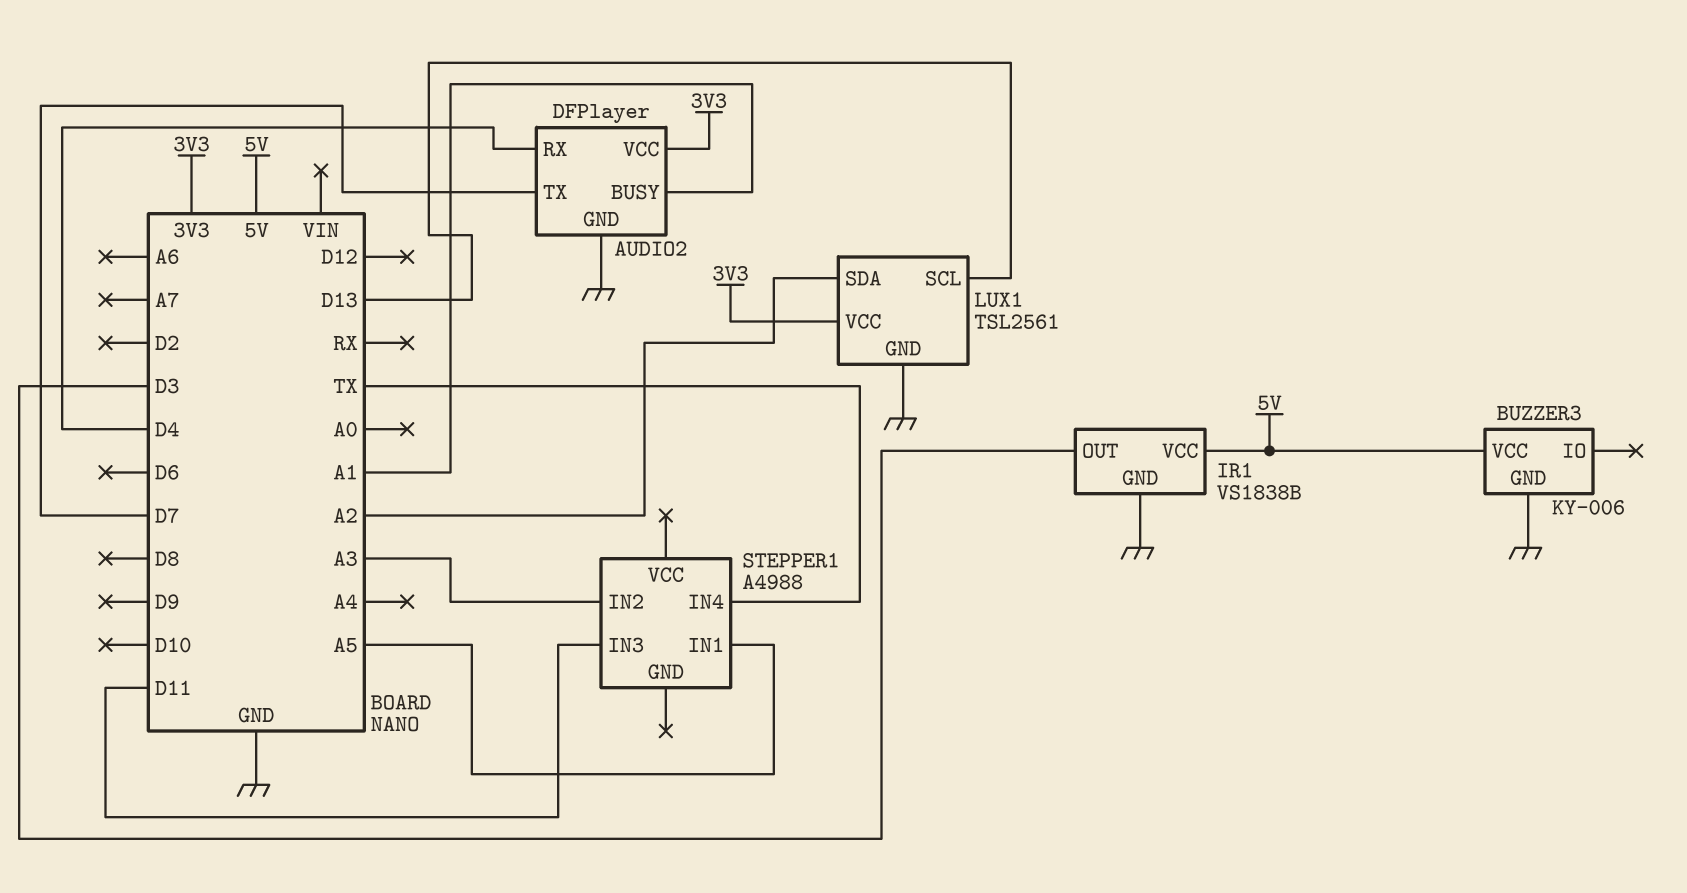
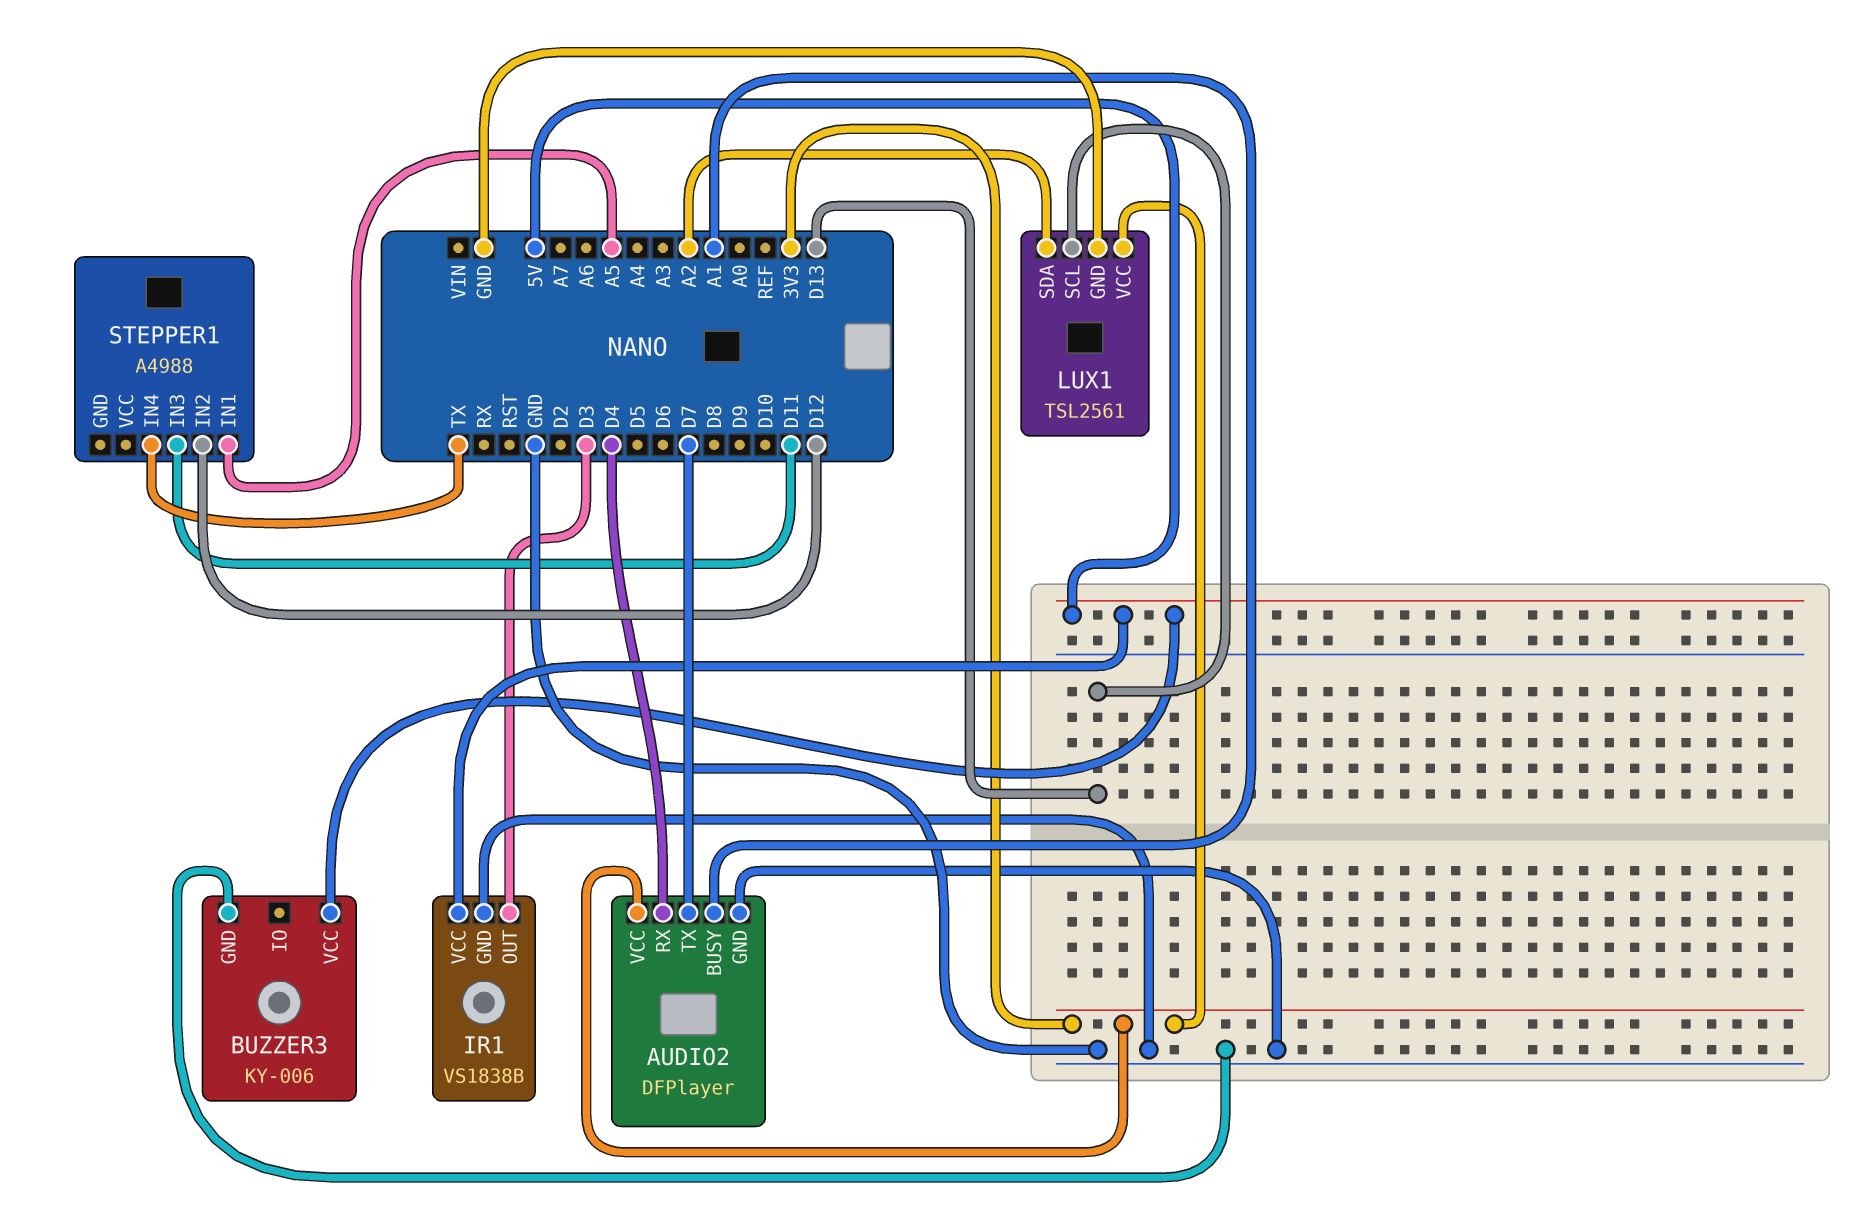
STEPPER1 pin IN2: A3 -> D12

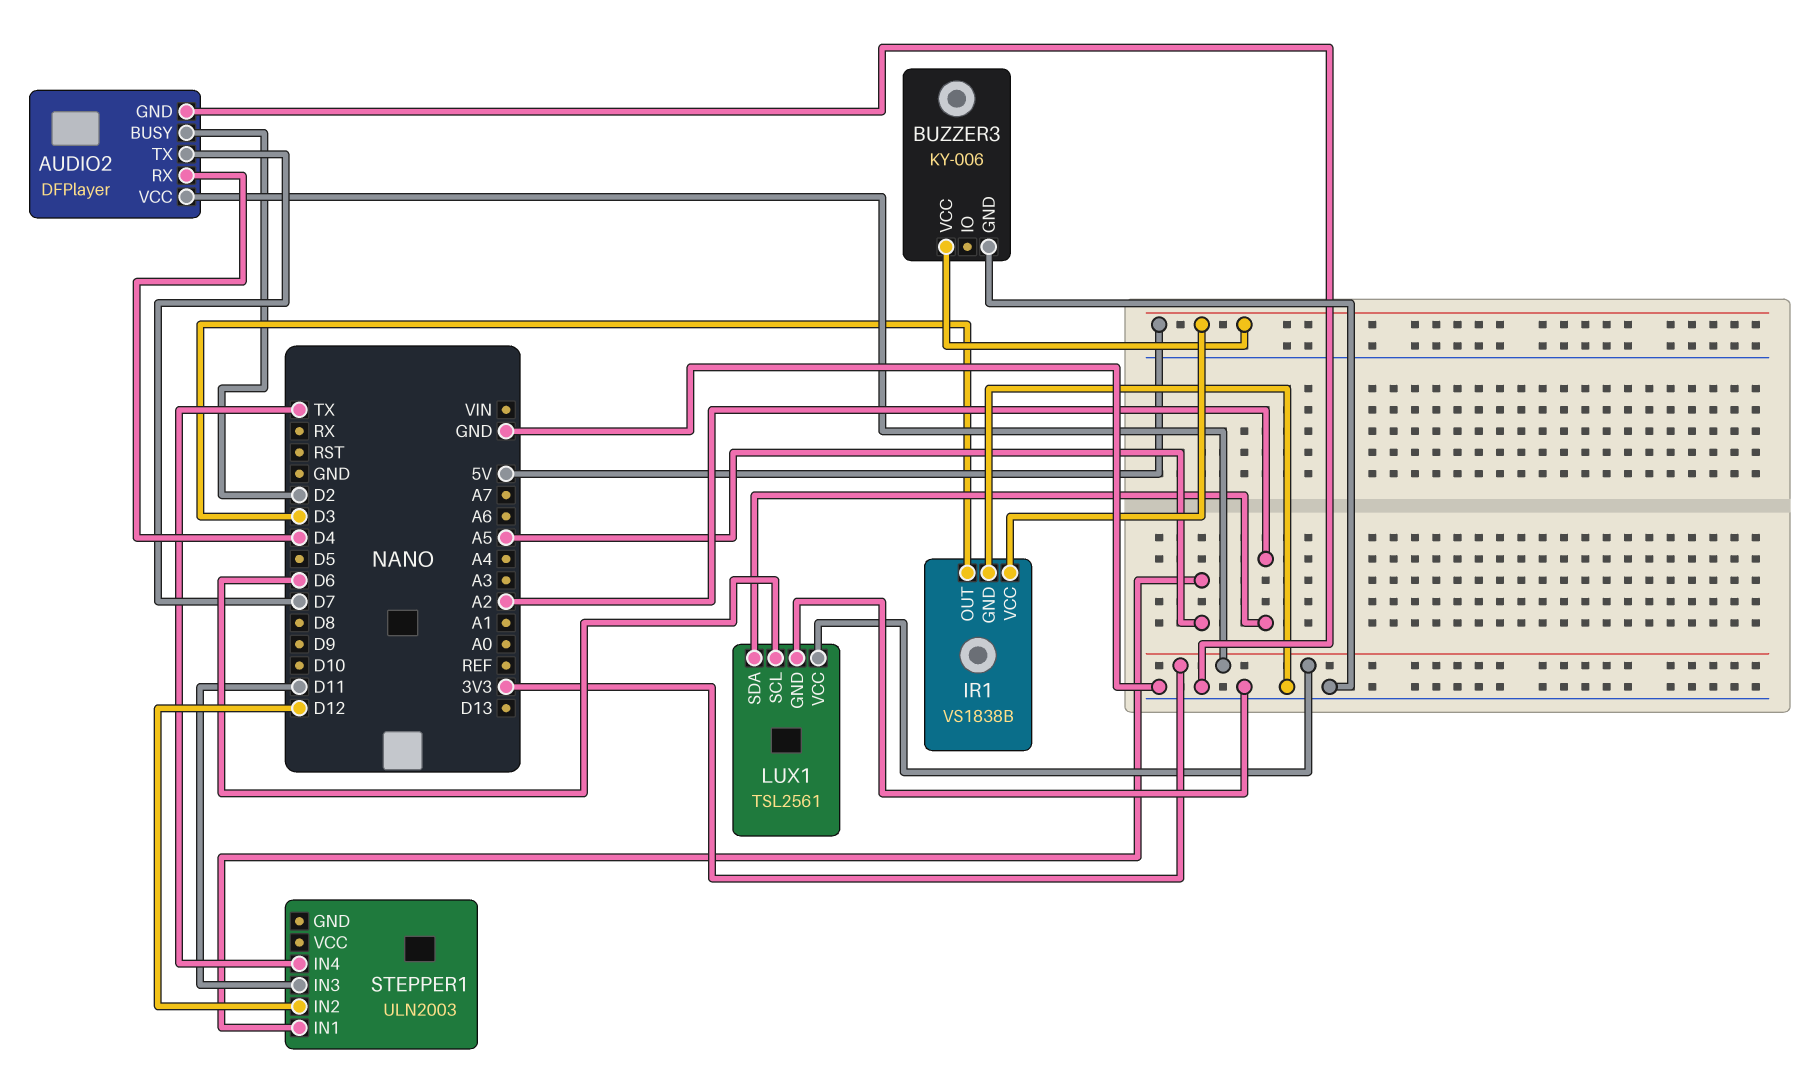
AUDIO2 pin BUSY: A1 -> D2
LUX1 pin SCL: D13 -> D6
STEPPER1: A4988 -> ULN2003

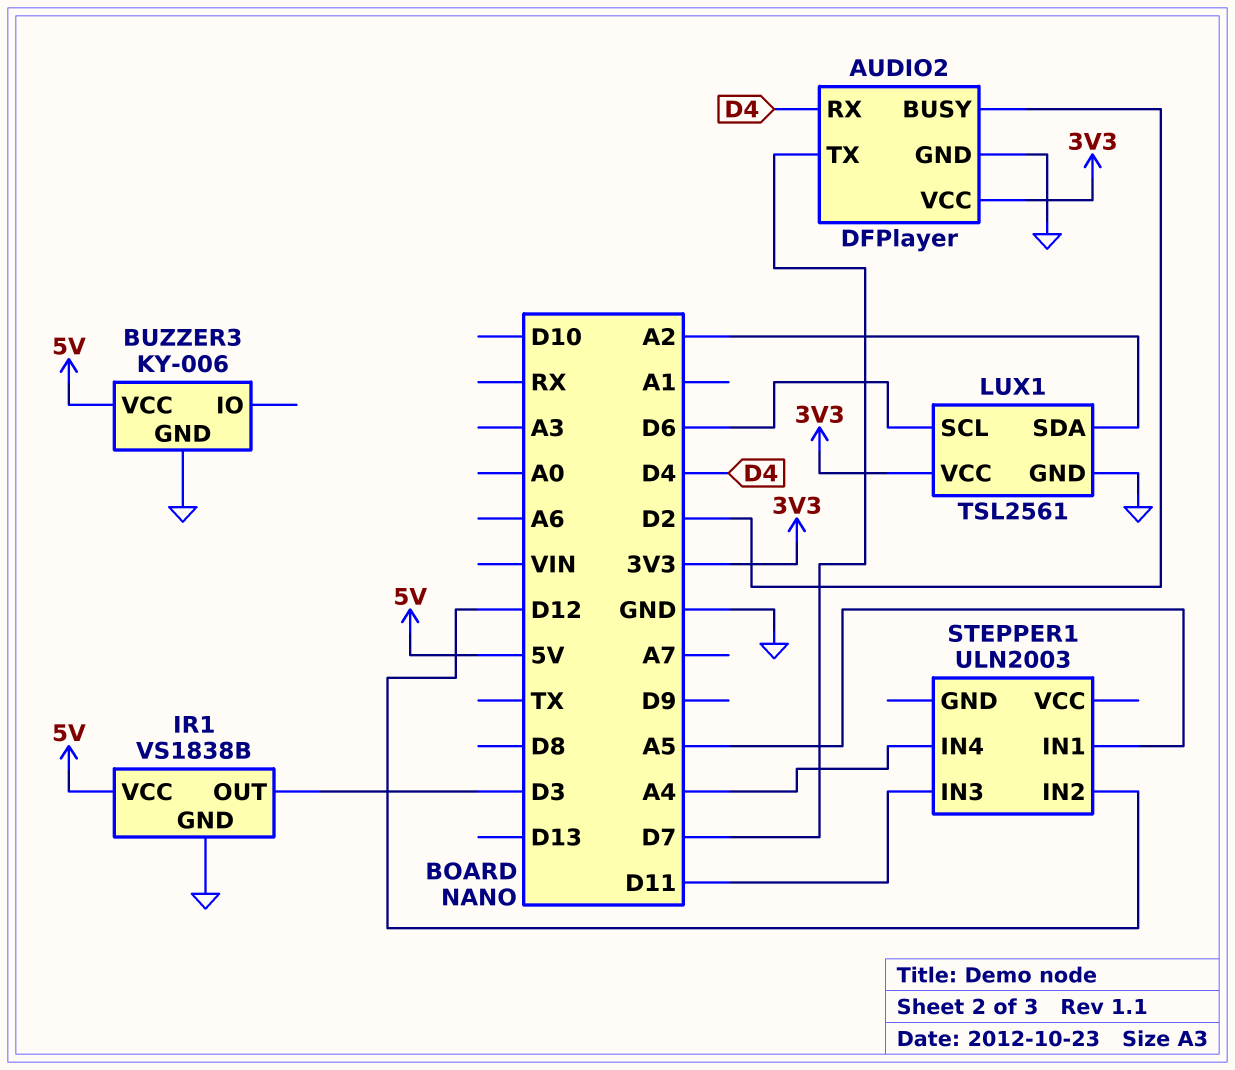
STEPPER1 pin IN4: TX -> A4

